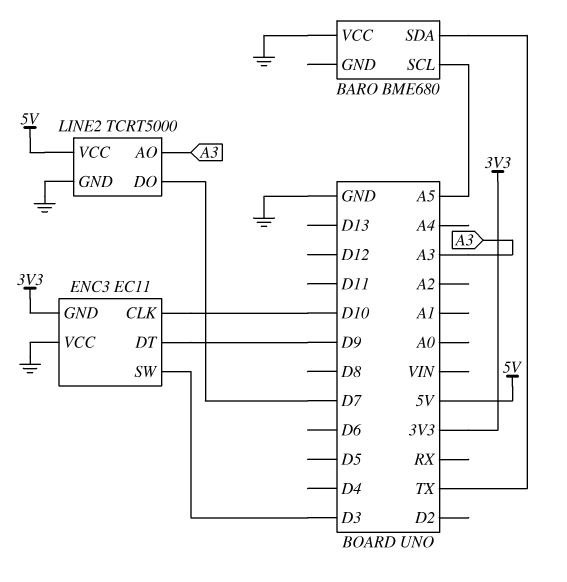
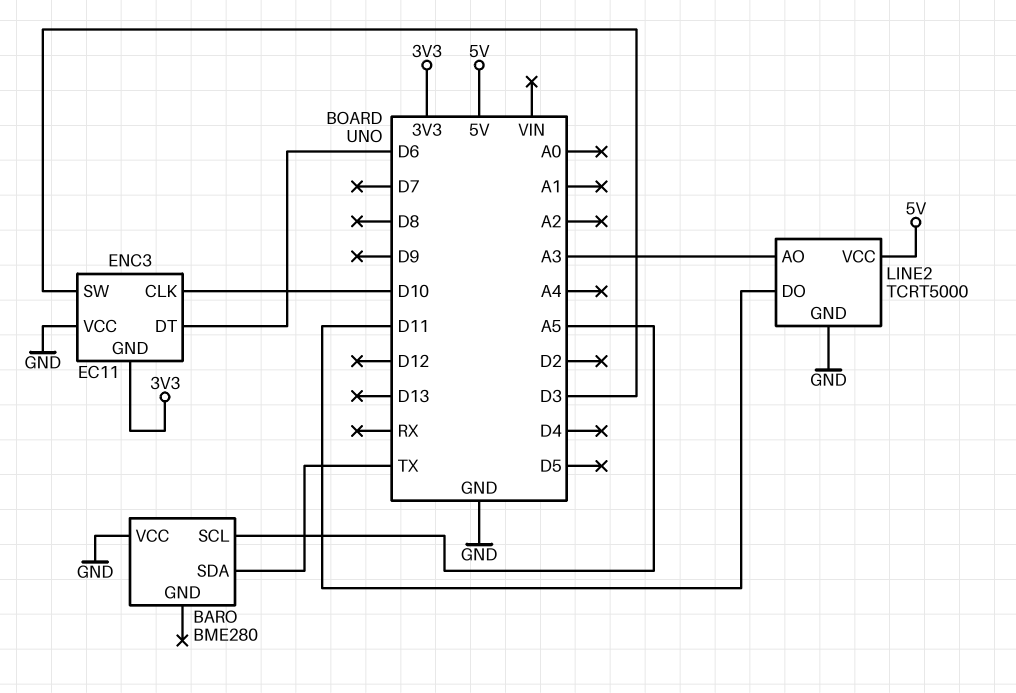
BARO: BME680 -> BME280
ENC3 pin DT: D9 -> D6
LINE2 pin DO: D7 -> D11

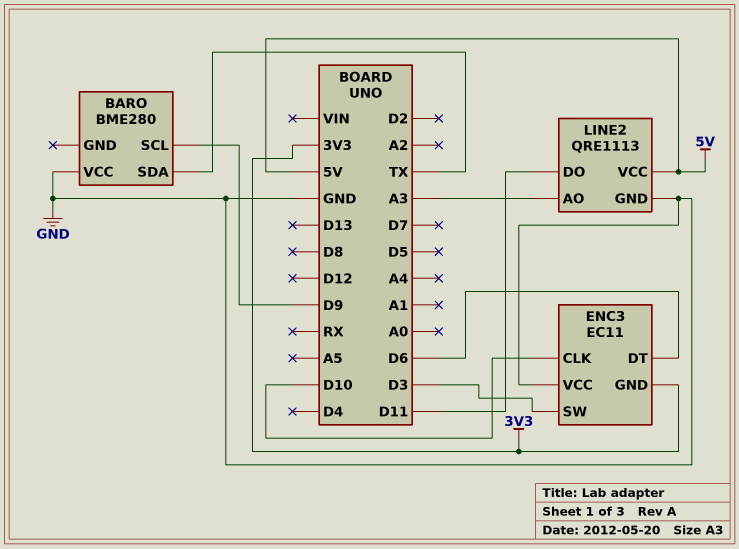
BARO pin SCL: A5 -> D9
LINE2: TCRT5000 -> QRE1113

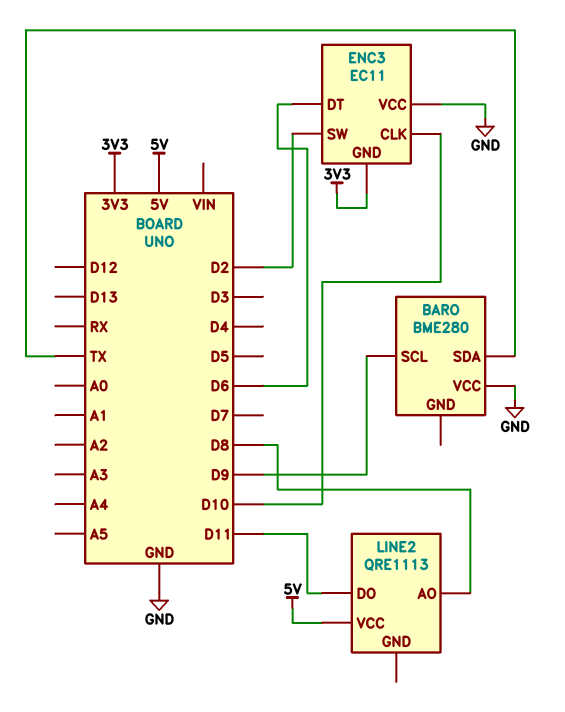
ENC3 pin SW: D3 -> D2
LINE2 pin AO: A3 -> D8
LINE2 pin GND: GND -> none

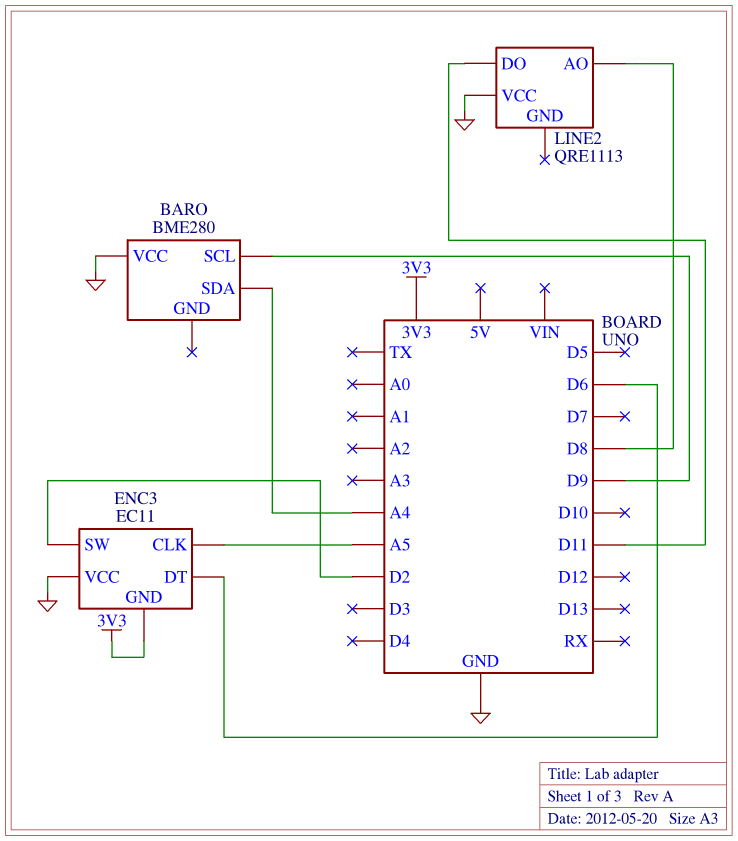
BARO pin SDA: TX -> A4
ENC3 pin CLK: D10 -> A5
LINE2 pin VCC: 5V -> GND

